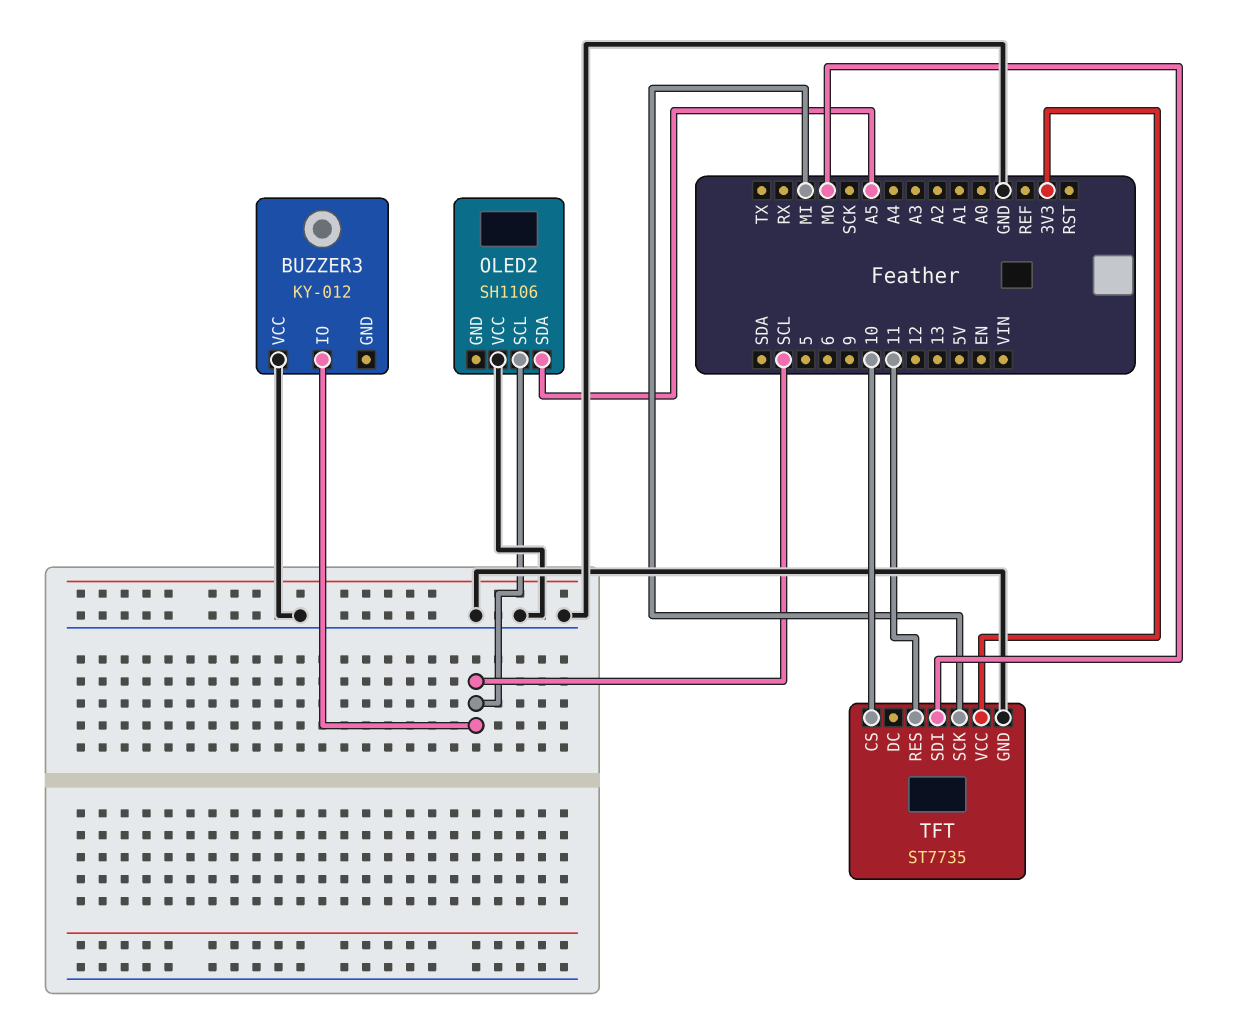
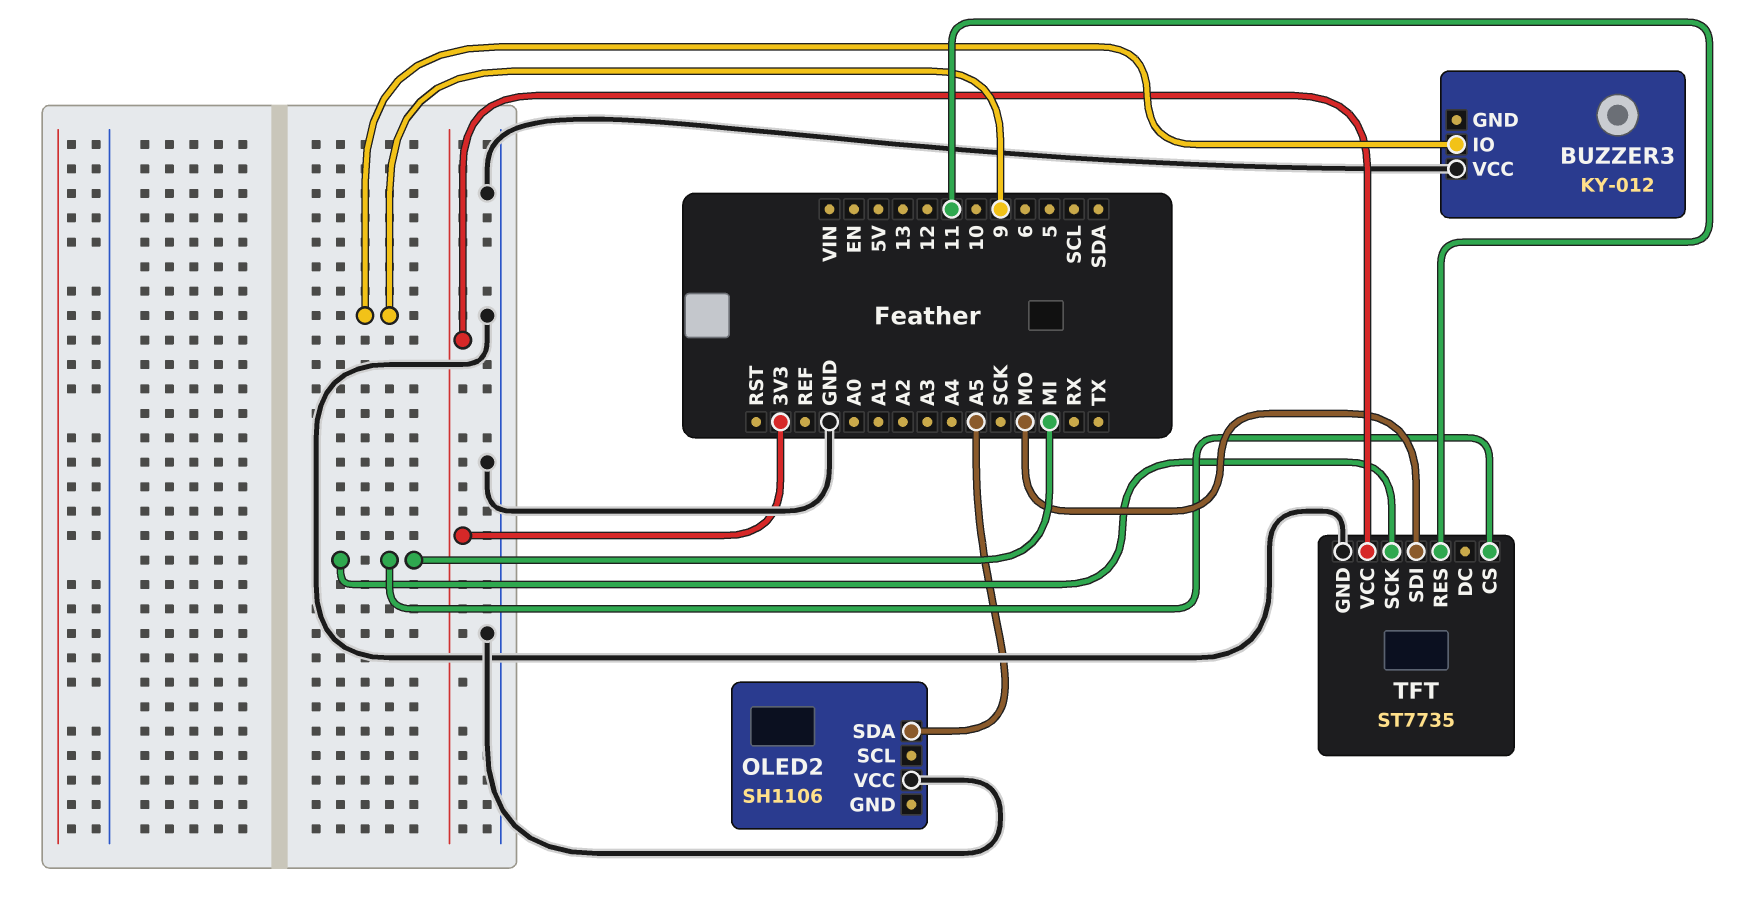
BUZZER3 pin IO: SCL -> 9
OLED2 pin SCL: SCL -> none
TFT pin CS: 10 -> MI

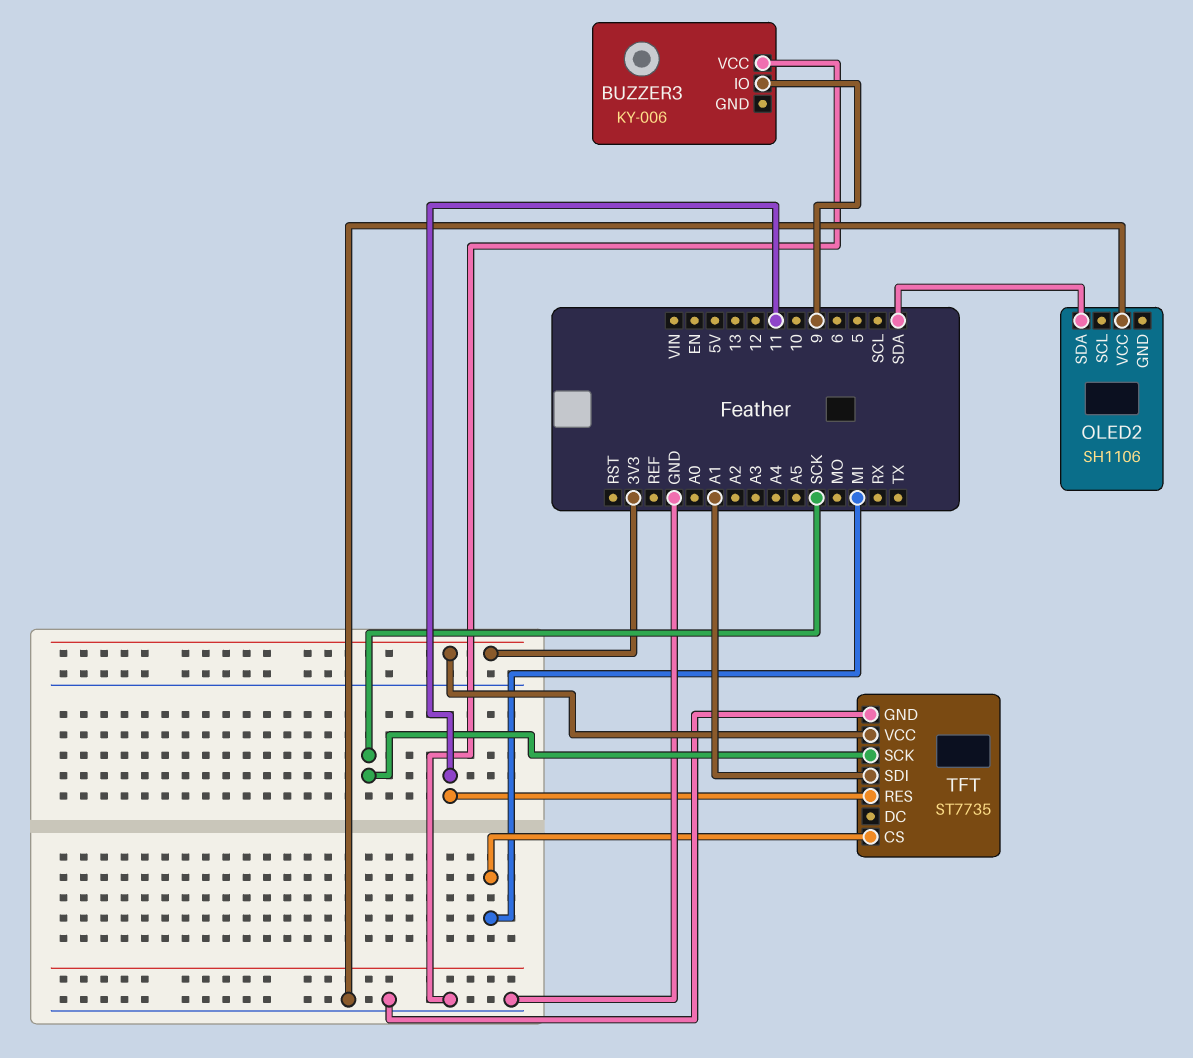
BUZZER3: KY-012 -> KY-006
OLED2 pin SDA: A5 -> SDA
TFT pin SCK: MI -> SCK
TFT pin SDI: MO -> A1

